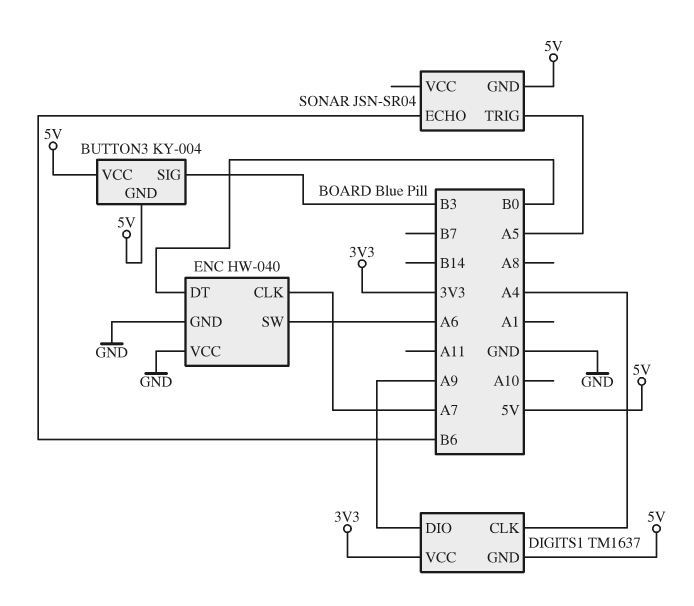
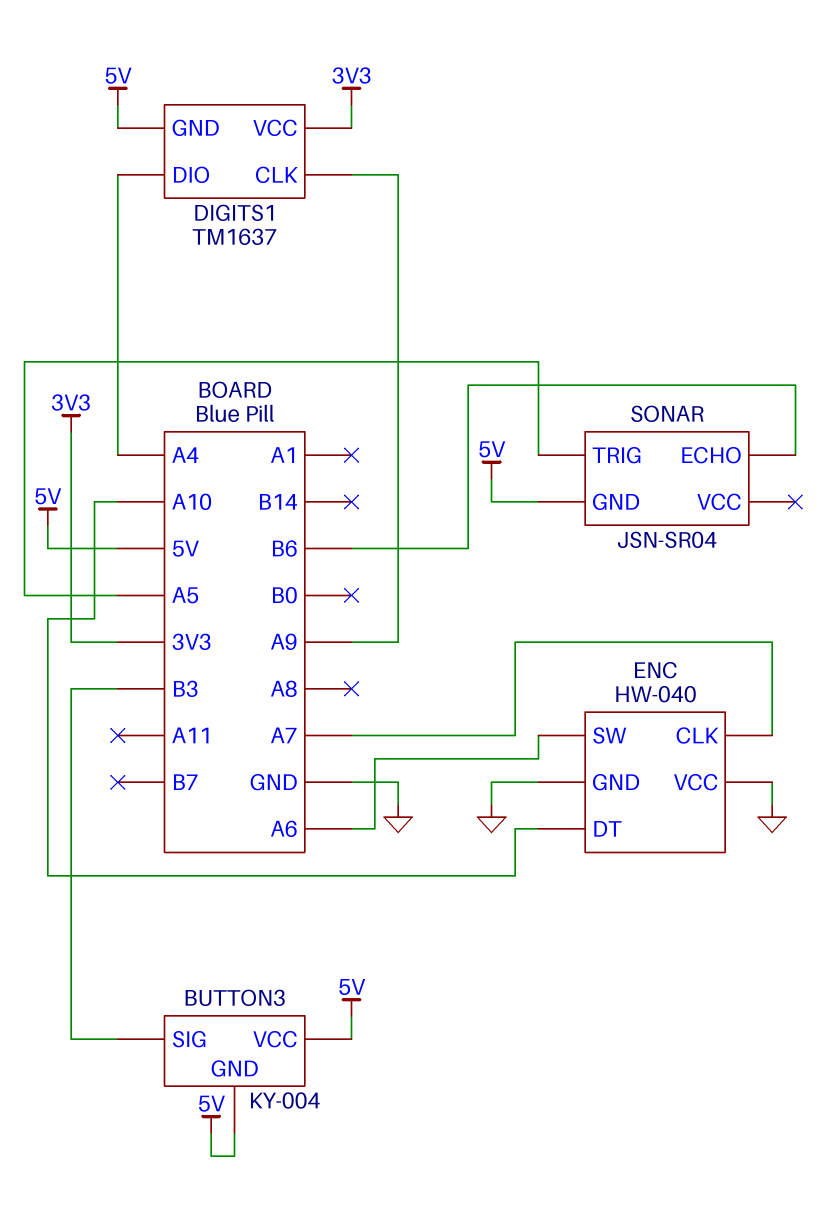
DIGITS1 pin CLK: A4 -> A9
DIGITS1 pin DIO: A9 -> A4
ENC pin DT: B0 -> A10

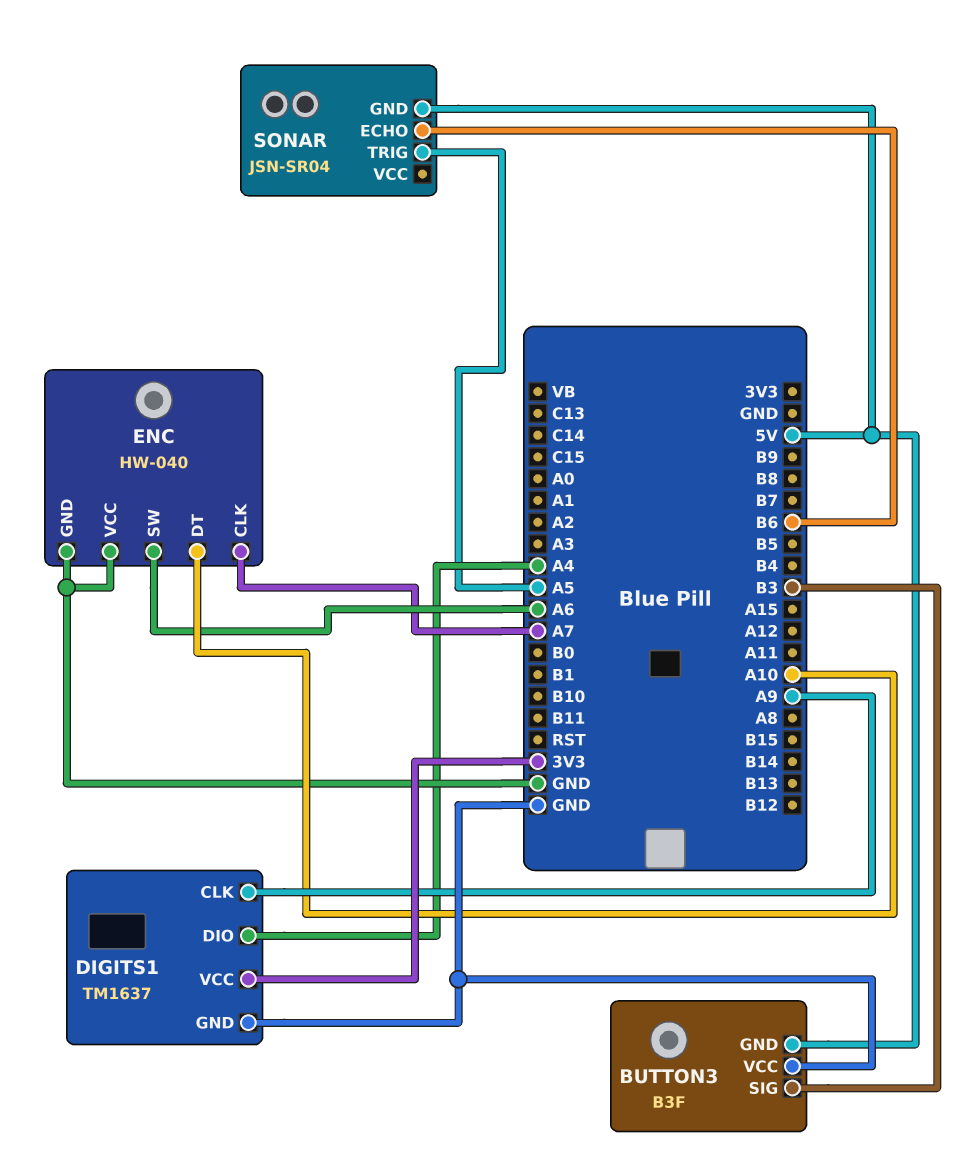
BUTTON3: KY-004 -> B3F
BUTTON3 pin VCC: 5V -> GND
DIGITS1 pin GND: 5V -> GND

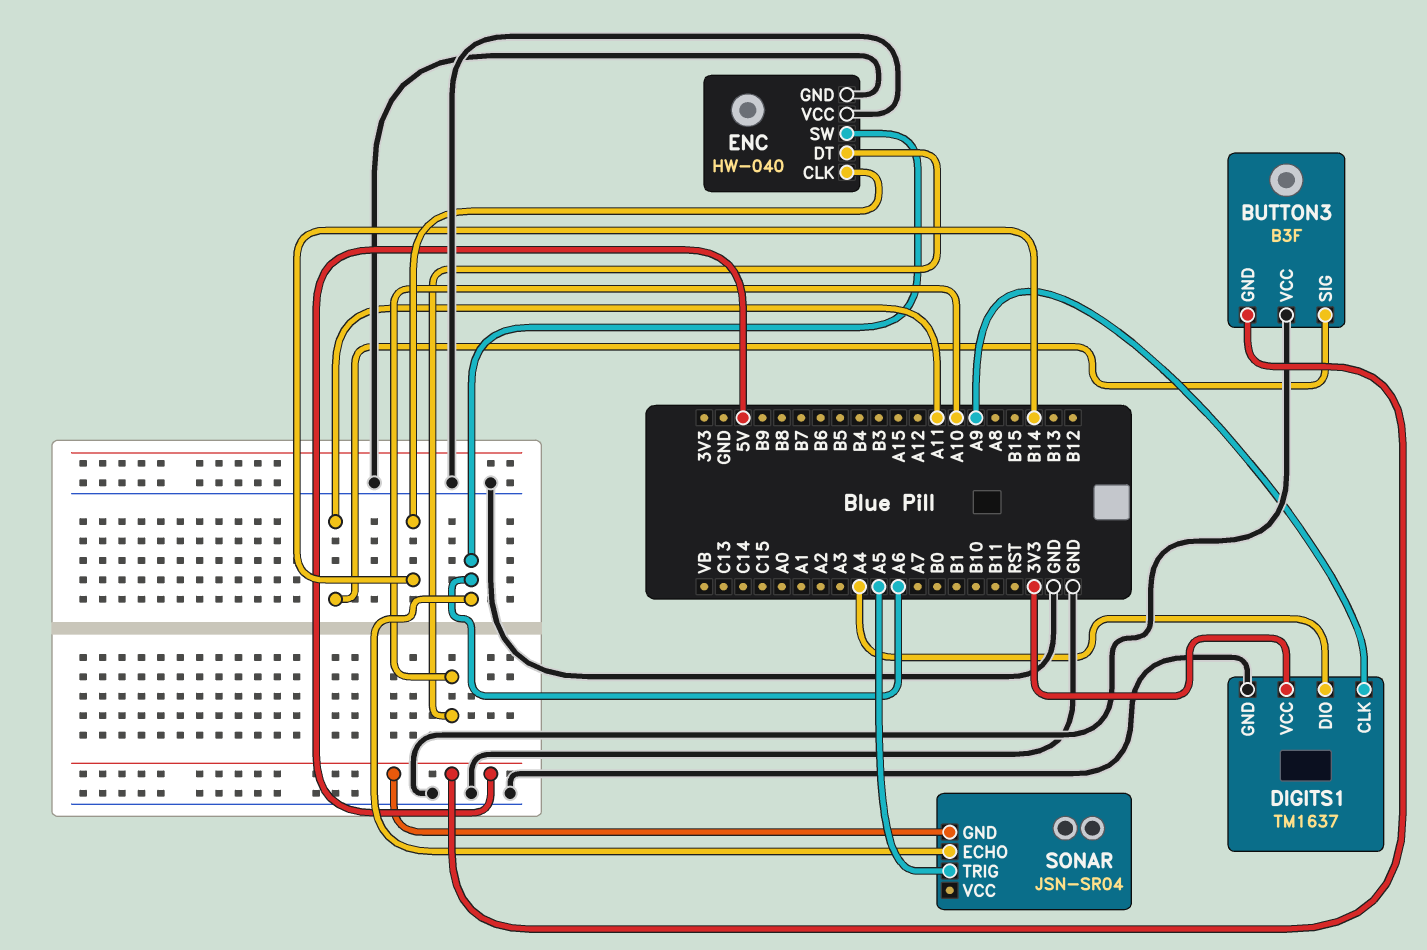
BUTTON3 pin SIG: B3 -> A11
ENC pin CLK: A7 -> B14
SONAR pin ECHO: B6 -> A6

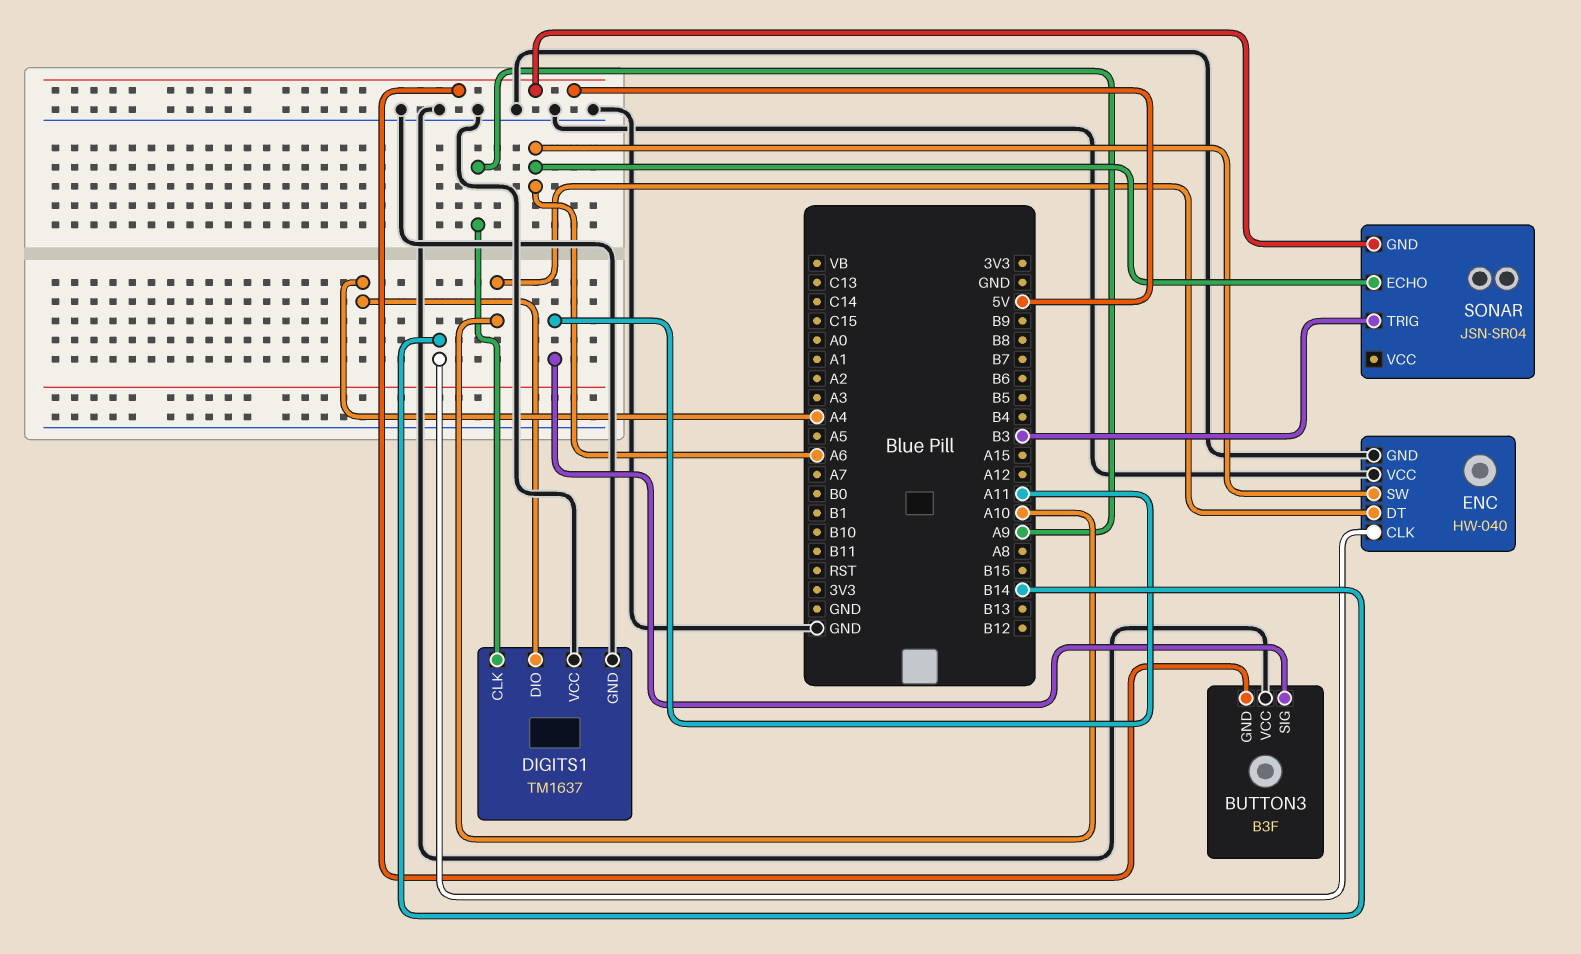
DIGITS1 pin VCC: 3V3 -> GND
SONAR pin TRIG: A5 -> B3

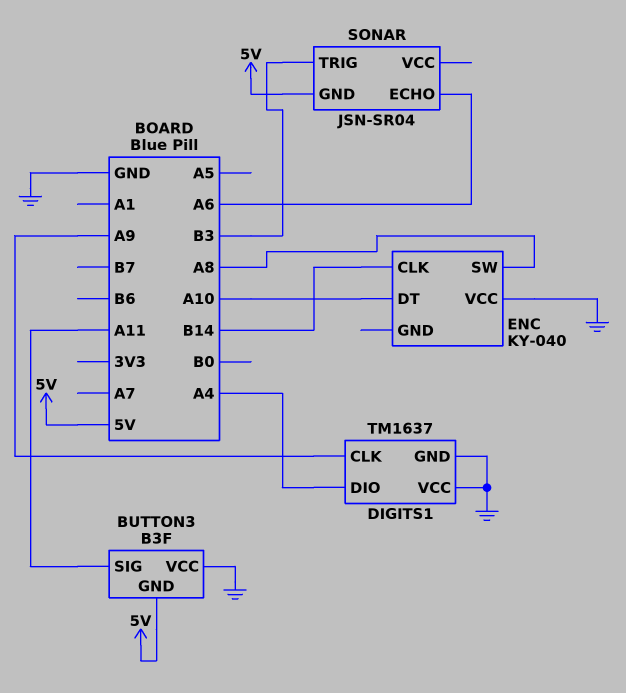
ENC: HW-040 -> KY-040
ENC pin GND: GND -> none
ENC pin SW: A6 -> A8

